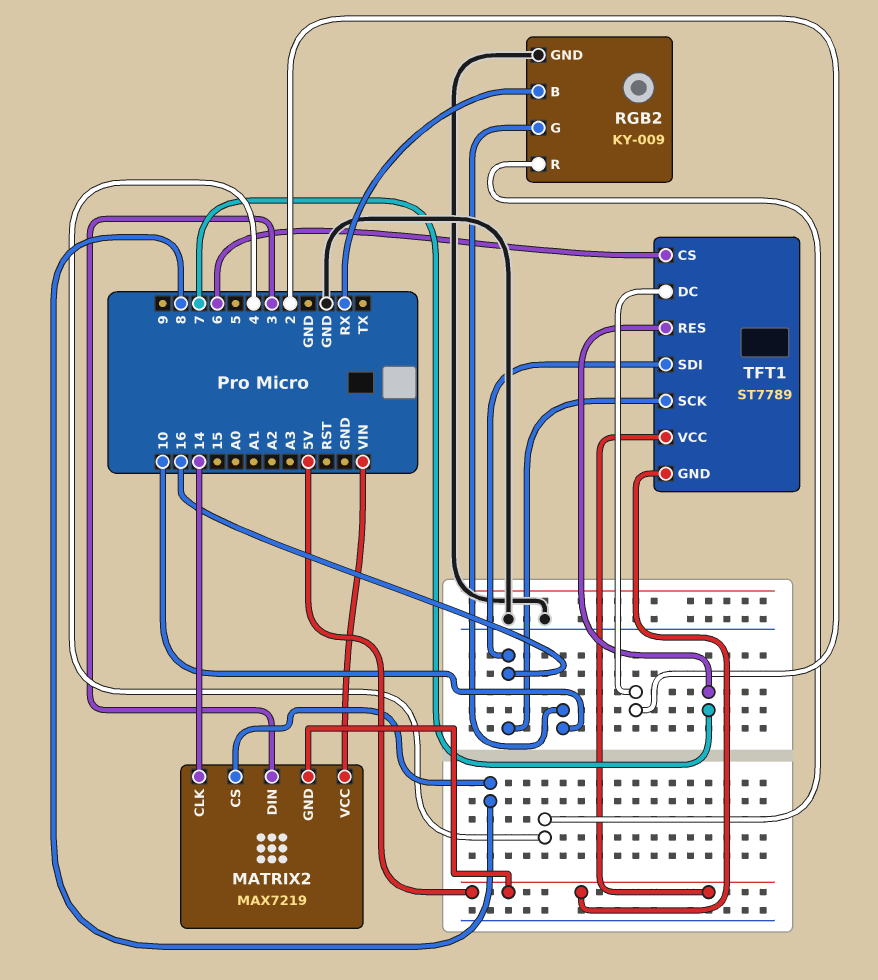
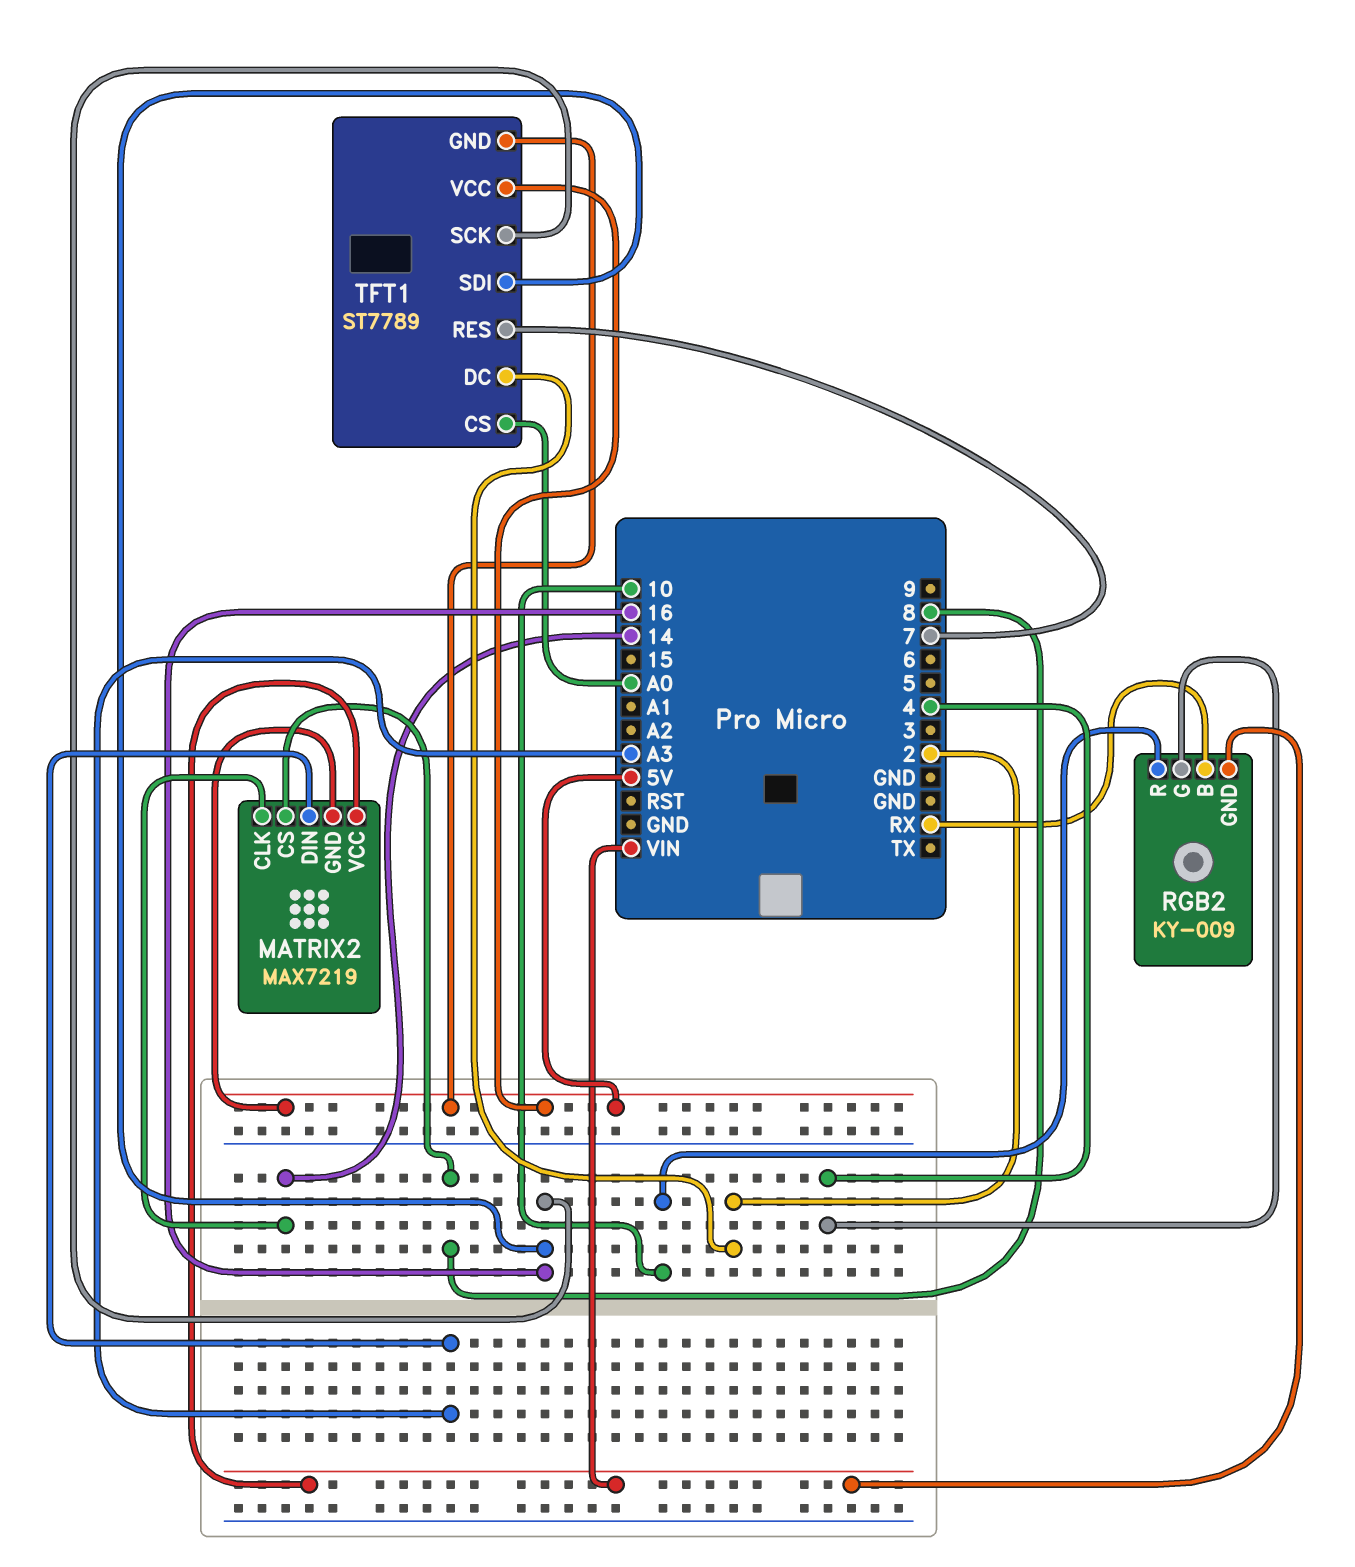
MATRIX2 pin DIN: 3 -> A3
RGB2 pin G: 10 -> 4
RGB2 pin GND: GND -> VIN
RGB2 pin R: 4 -> 10
TFT1 pin CS: 6 -> A0

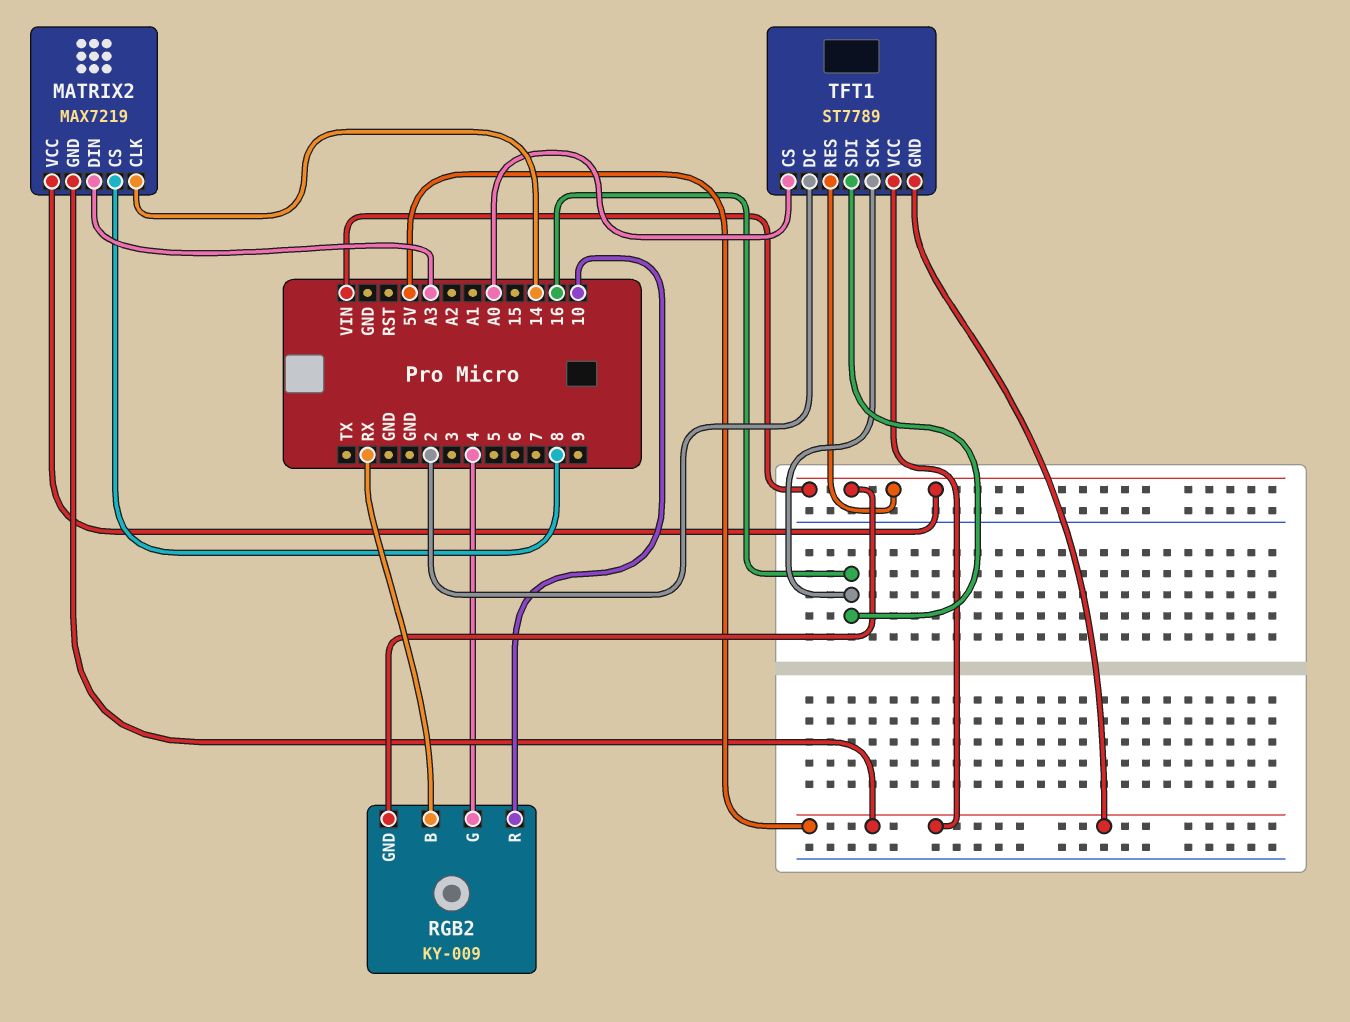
TFT1 pin RES: 7 -> VIN

